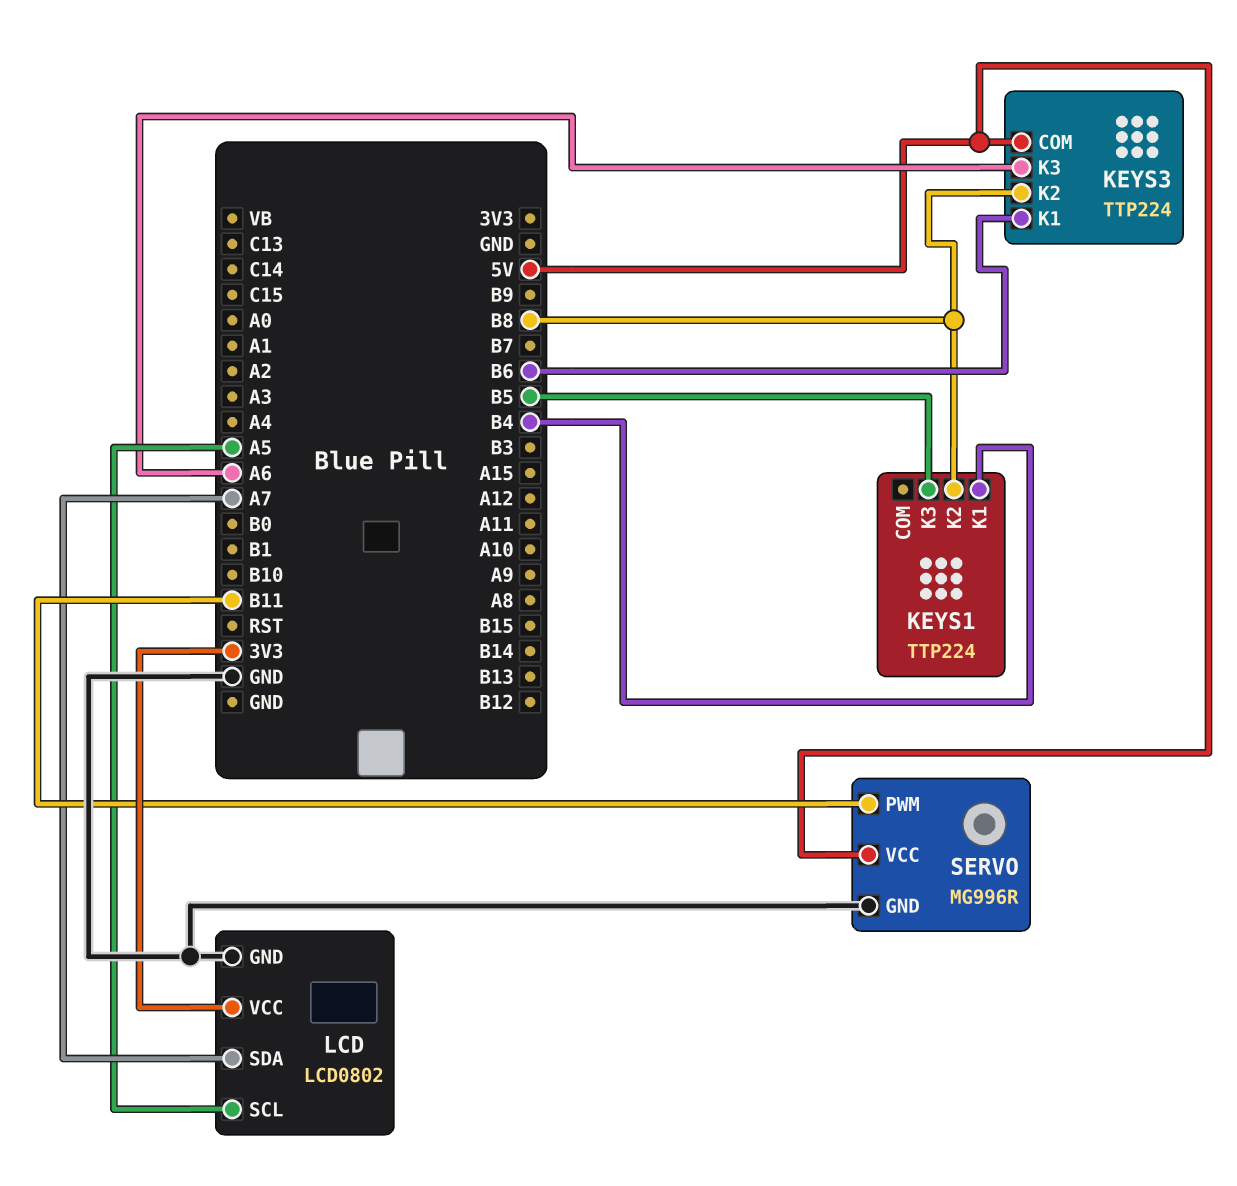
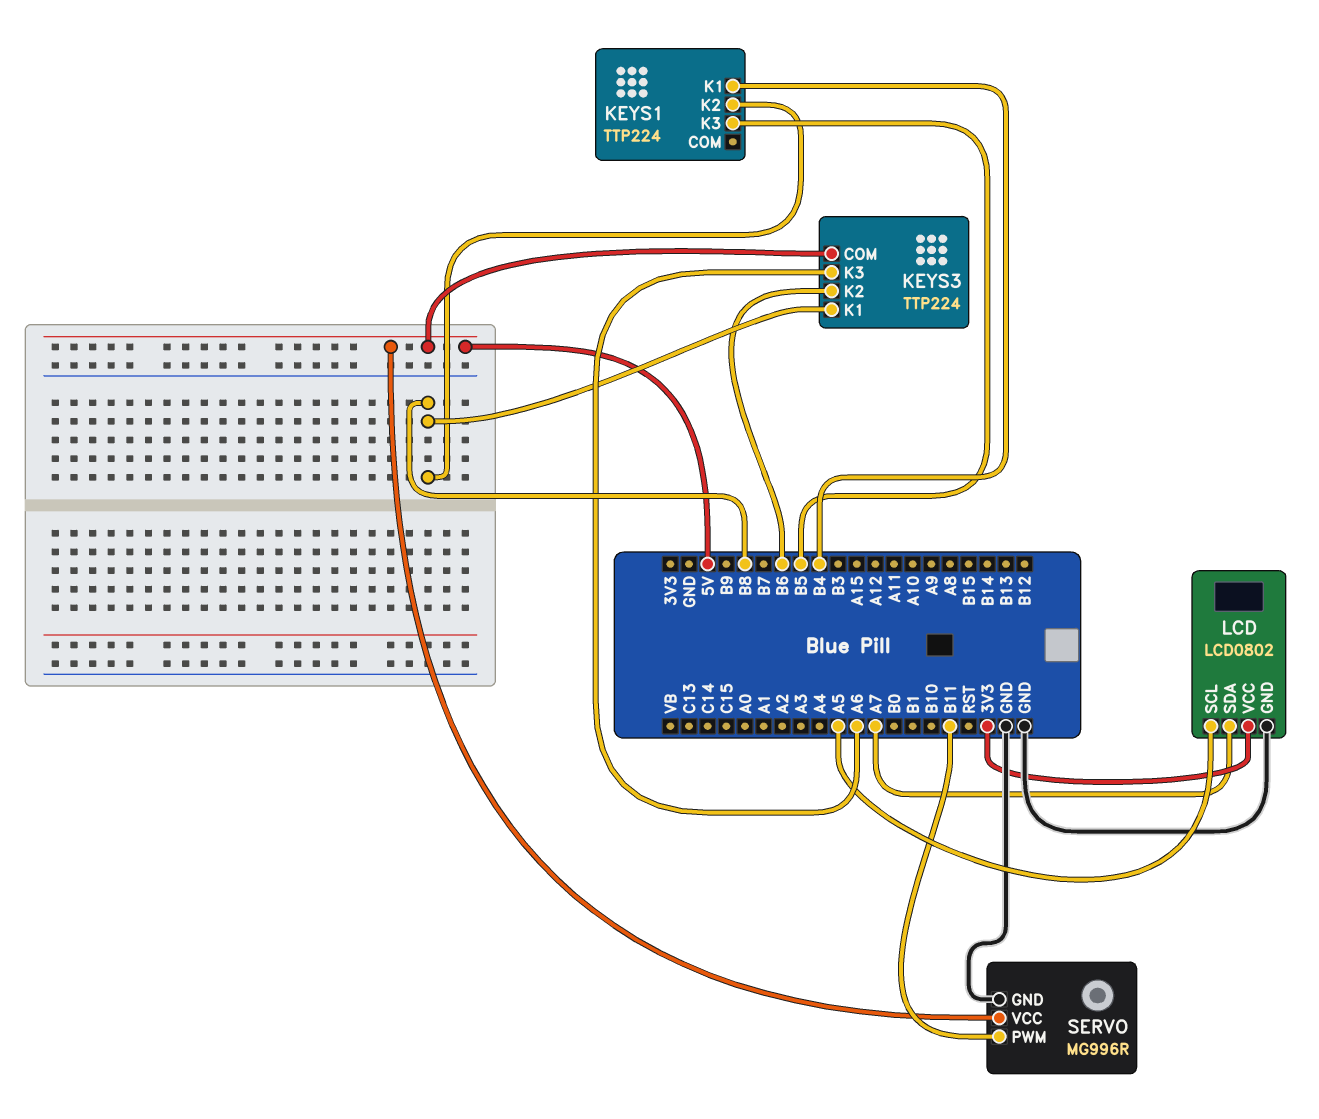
KEYS3 pin K1: B6 -> B8
KEYS3 pin K2: B8 -> B6

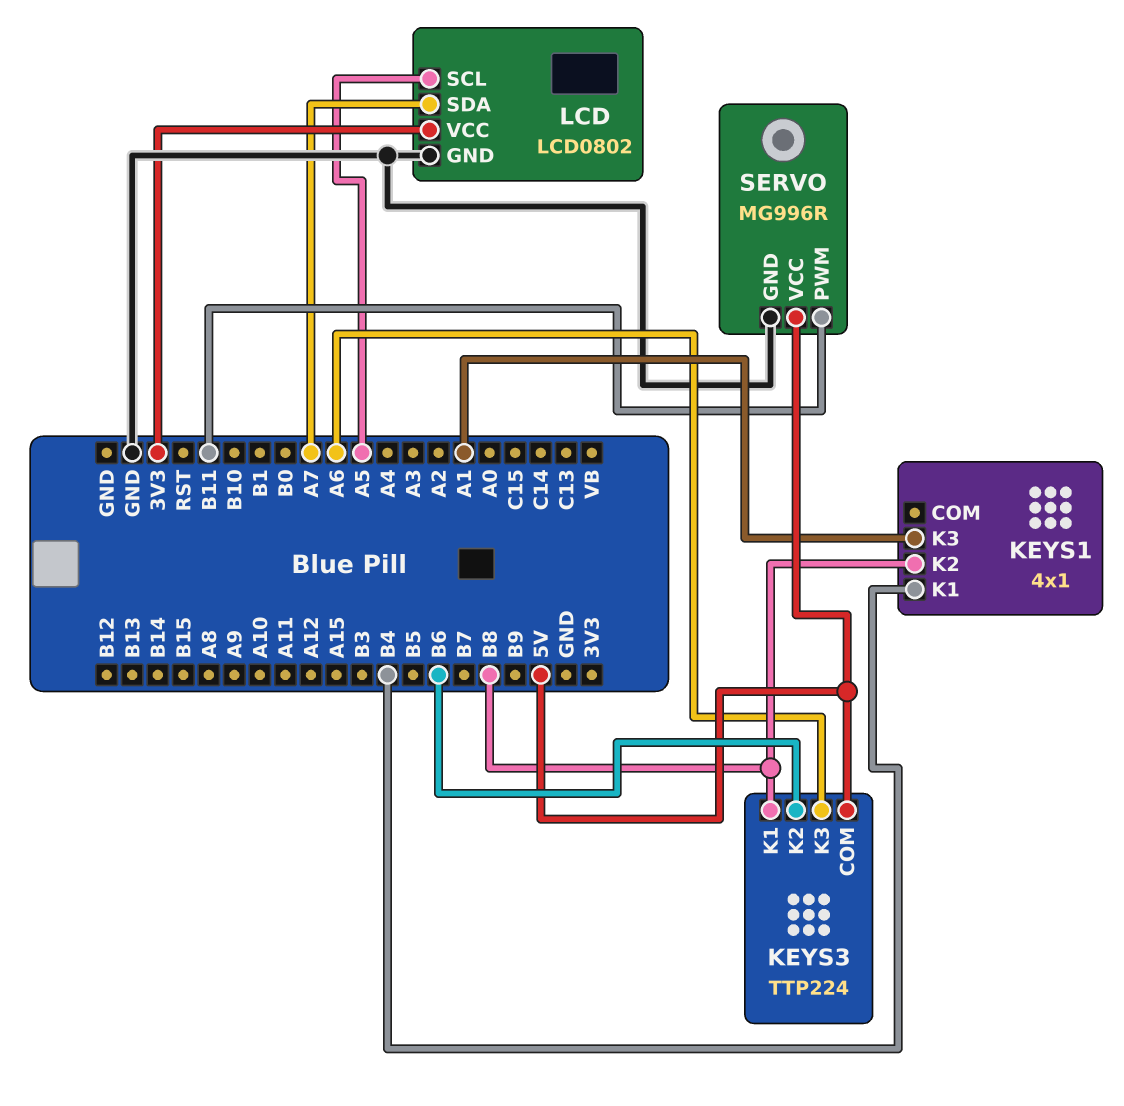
KEYS1: TTP224 -> 4x1
KEYS1 pin K3: B5 -> A1

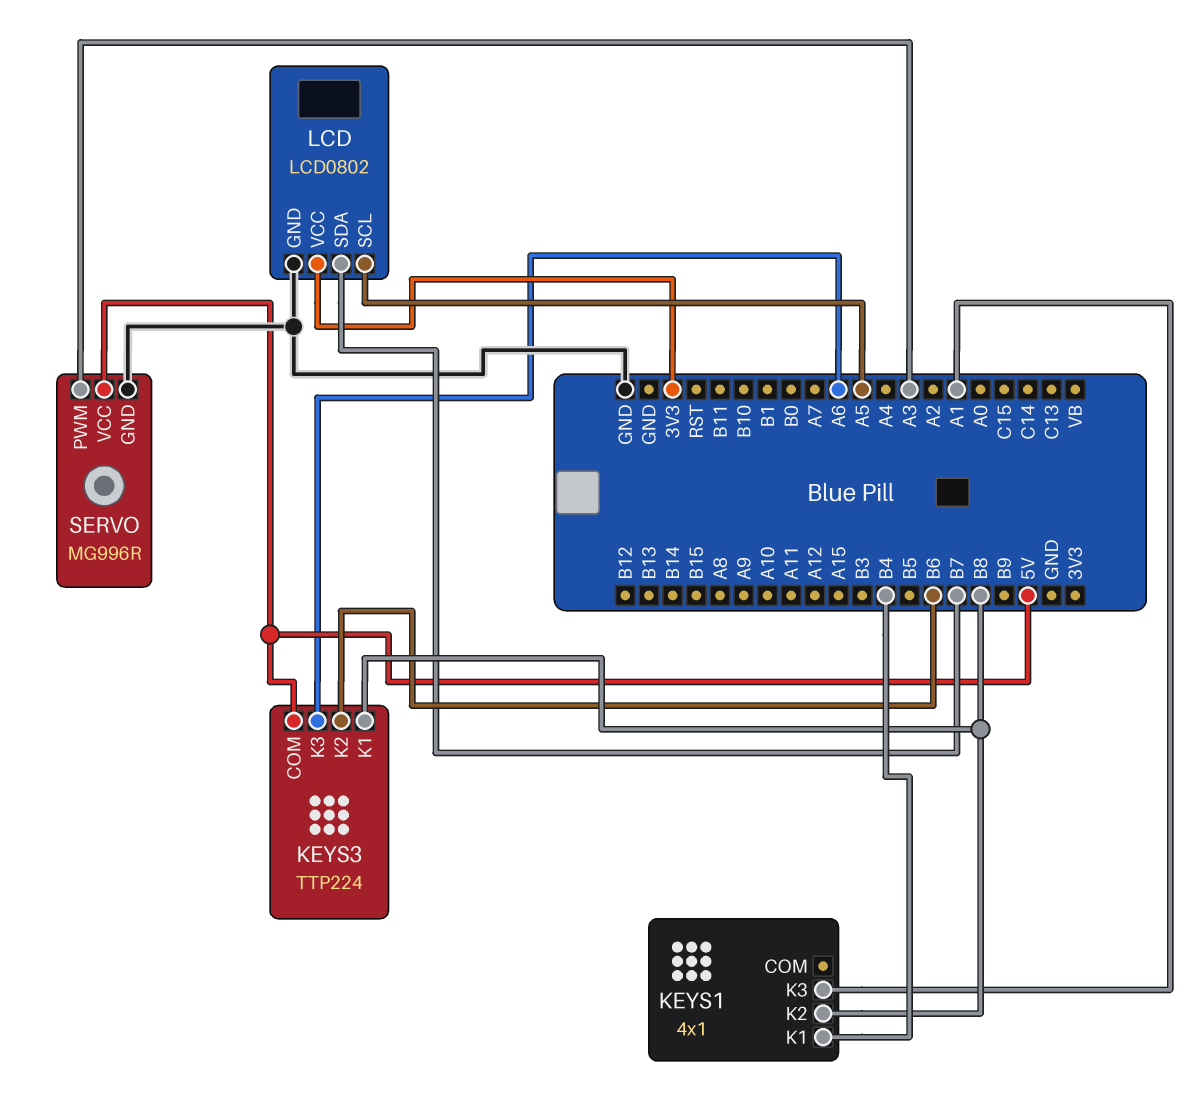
LCD pin SDA: A7 -> B7
SERVO pin PWM: B11 -> A3

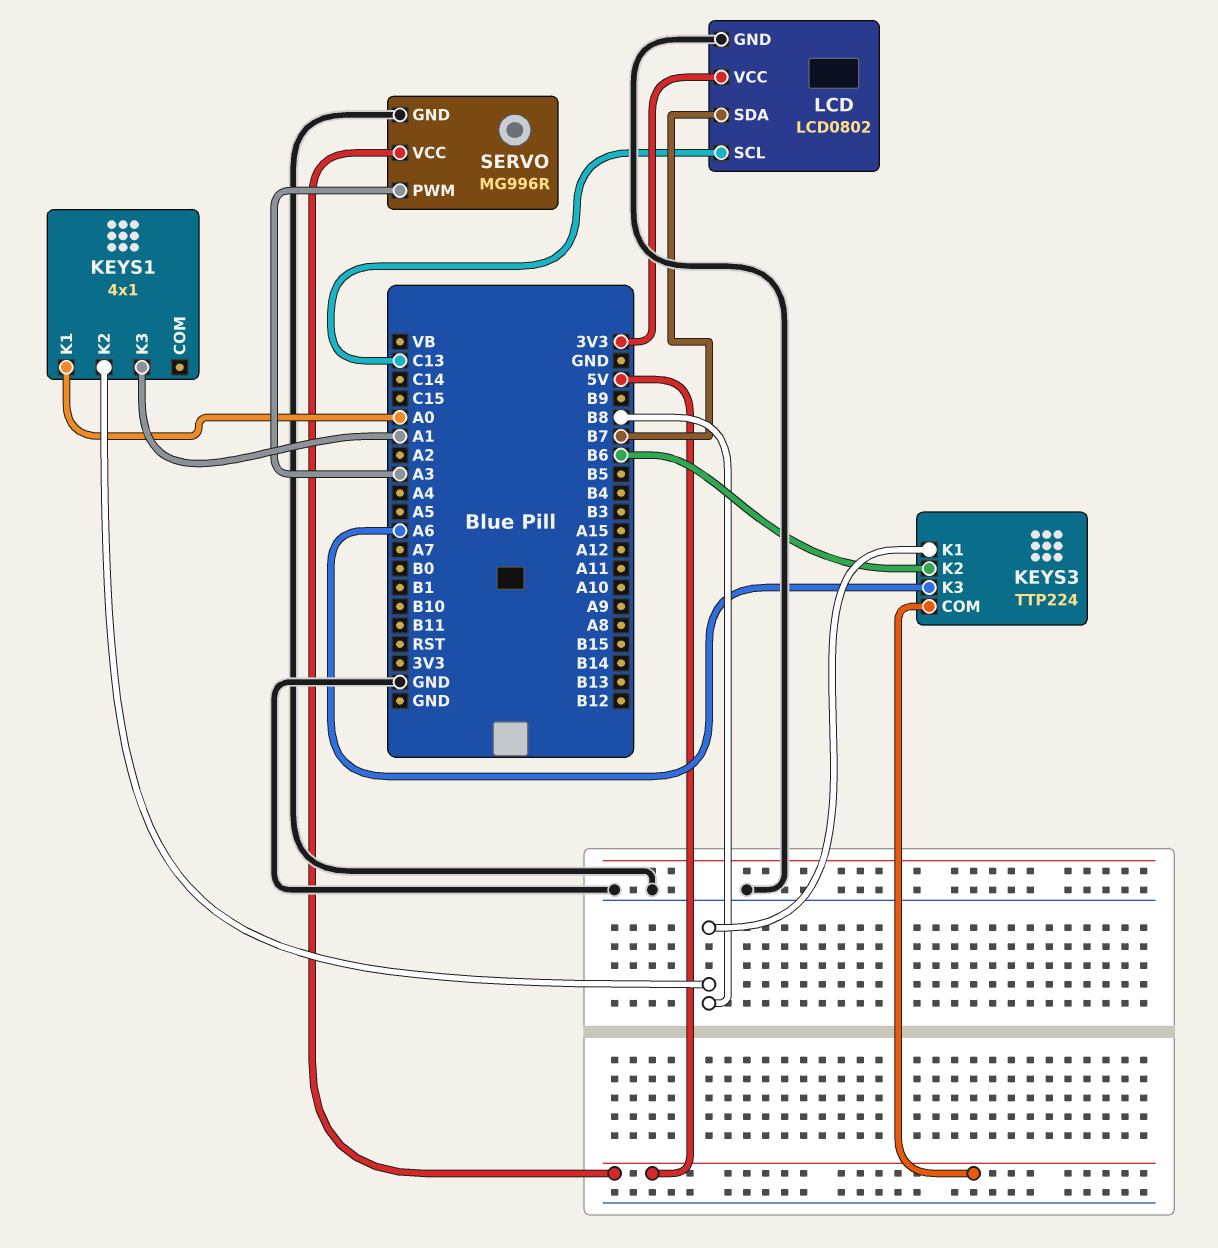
KEYS1 pin K1: B4 -> A0
LCD pin SCL: A5 -> C13

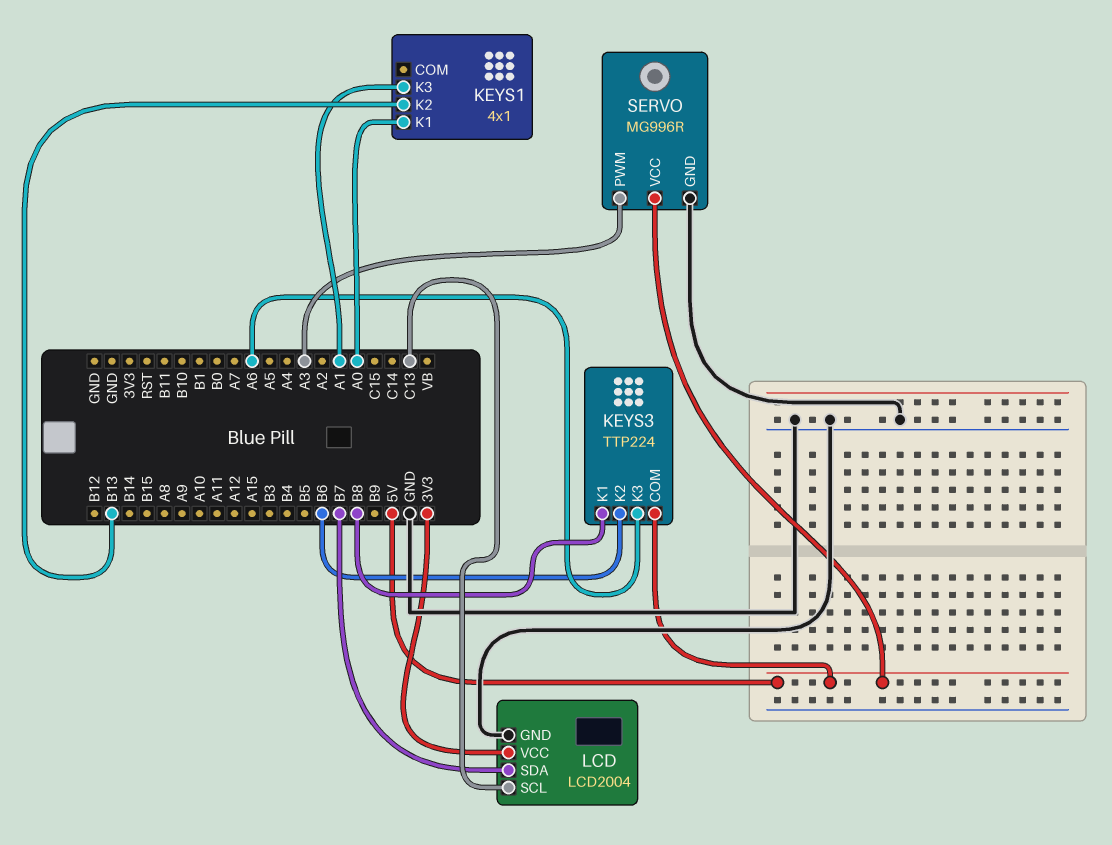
KEYS1 pin K2: B8 -> B13
LCD: LCD0802 -> LCD2004

